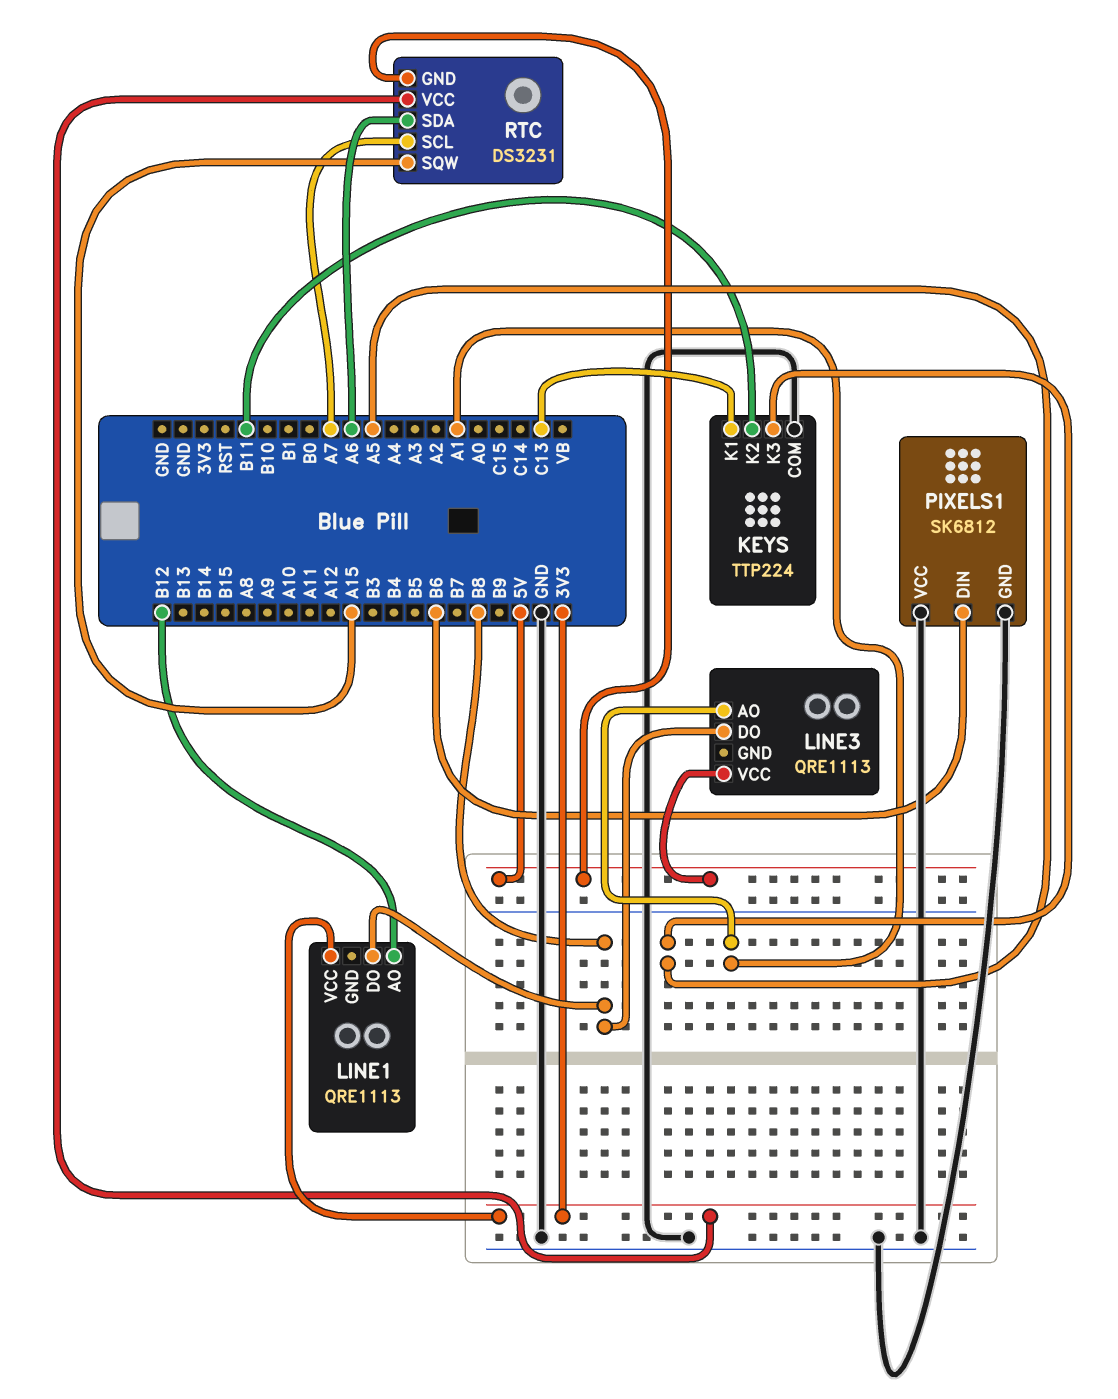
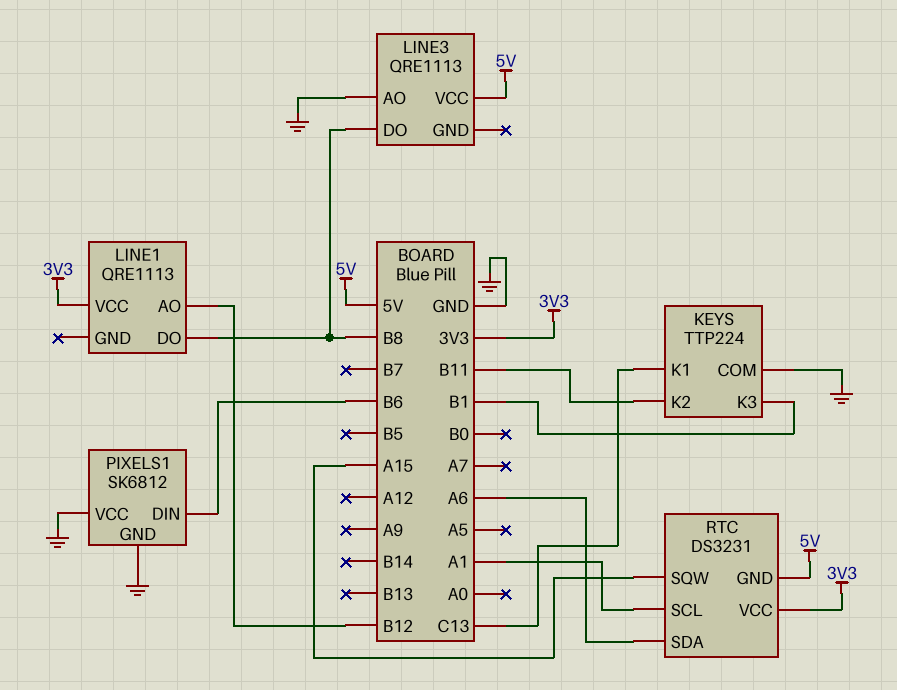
KEYS pin K3: A5 -> B1
LINE3 pin AO: A1 -> GND
RTC pin SCL: A7 -> A1

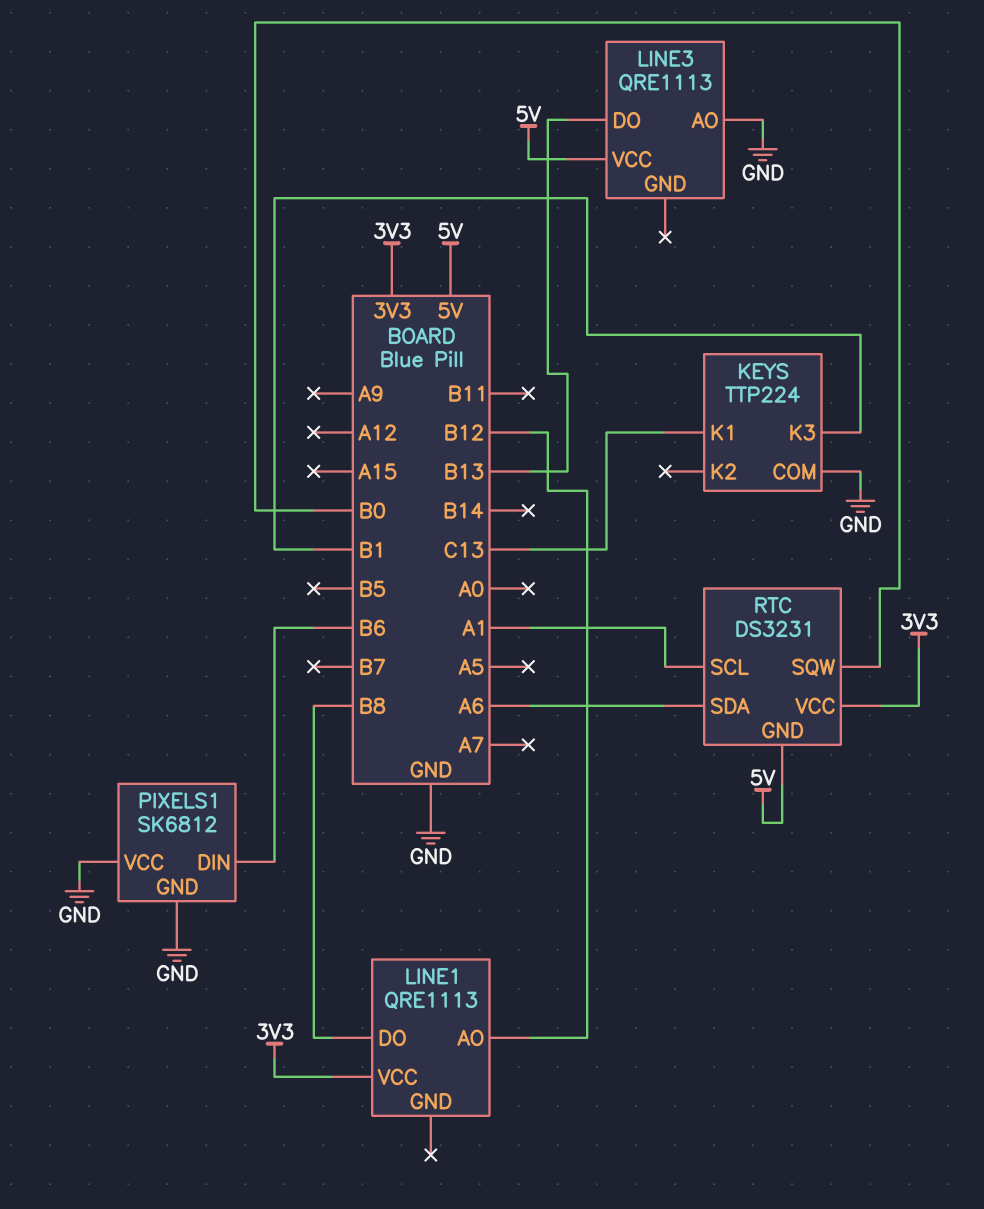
KEYS pin K2: B11 -> none
LINE3 pin DO: B8 -> B13
RTC pin SQW: A15 -> B0

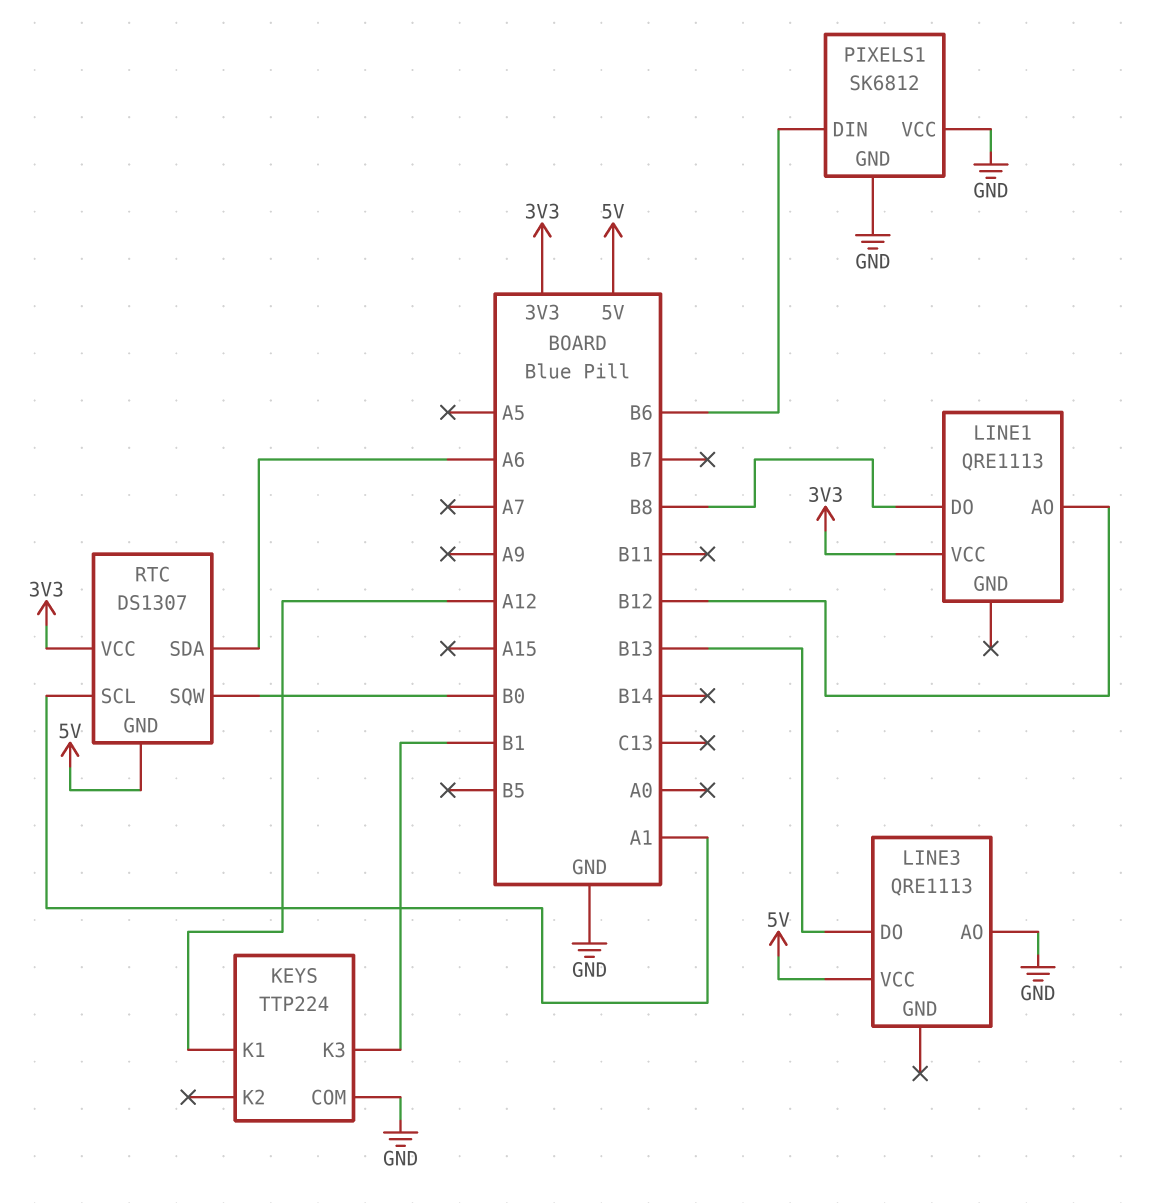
KEYS pin K1: C13 -> A12
RTC: DS3231 -> DS1307

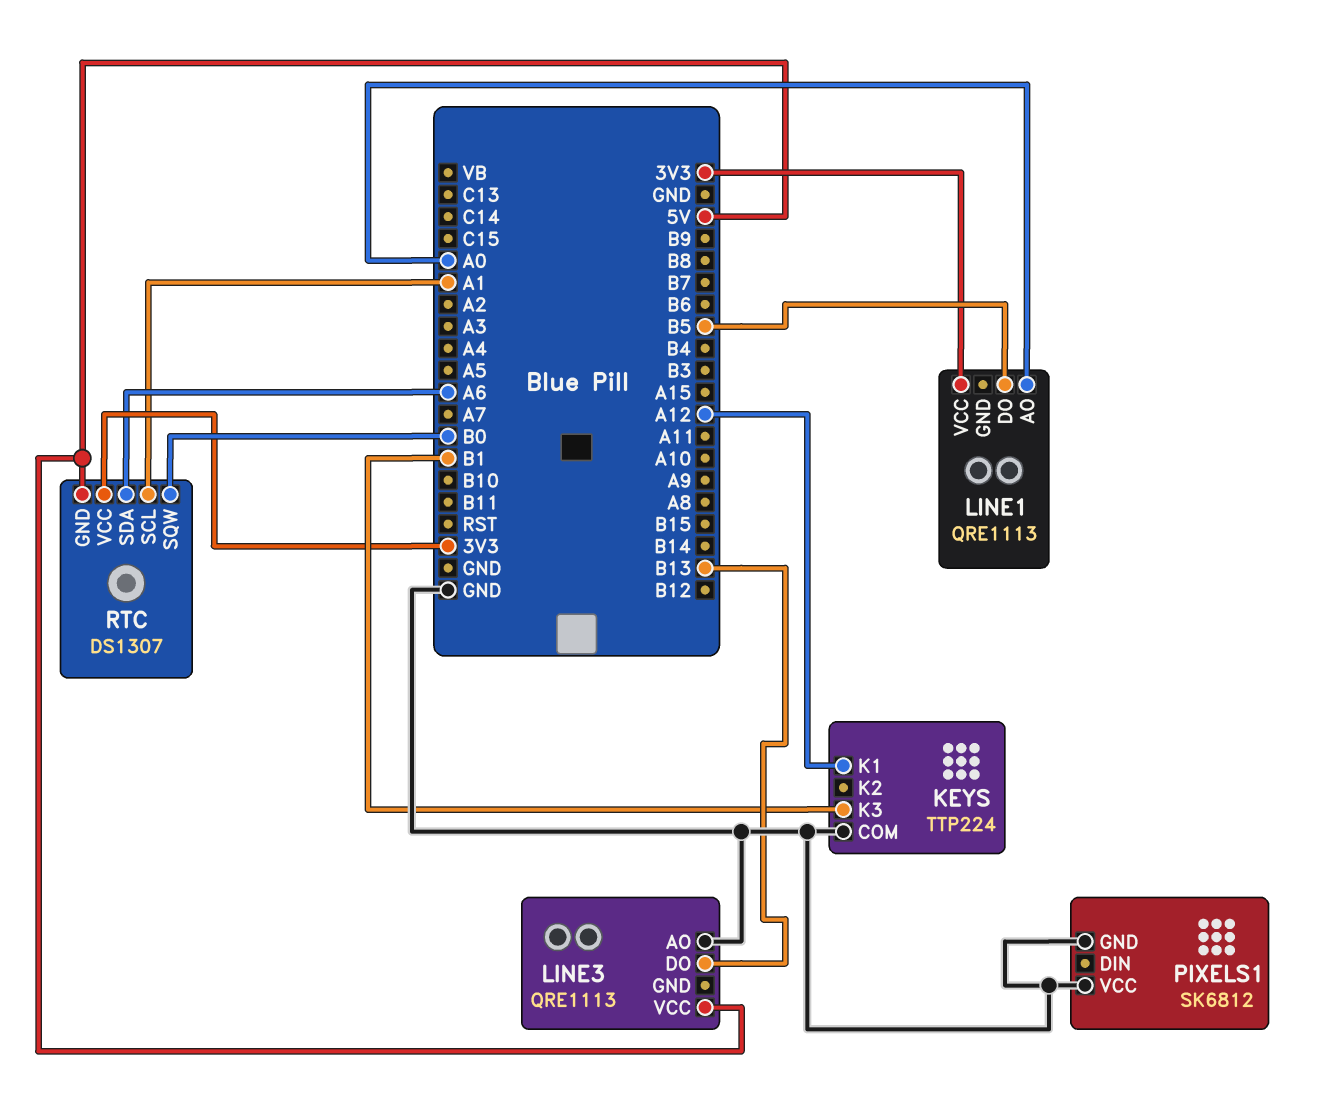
LINE1 pin AO: B12 -> A0
LINE1 pin DO: B8 -> B5
PIXELS1 pin DIN: B6 -> none

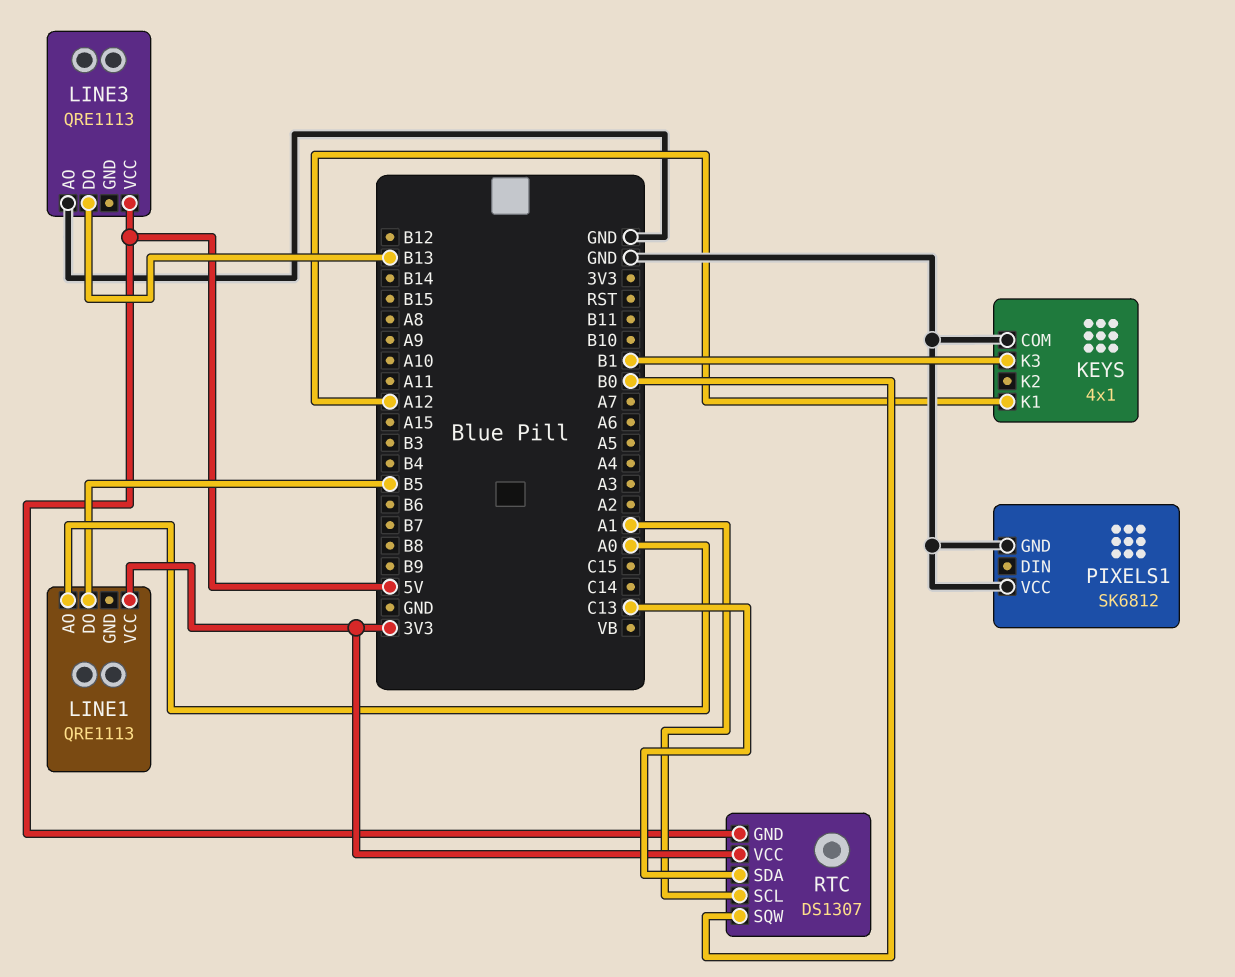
KEYS: TTP224 -> 4x1
RTC pin SDA: A6 -> C13

